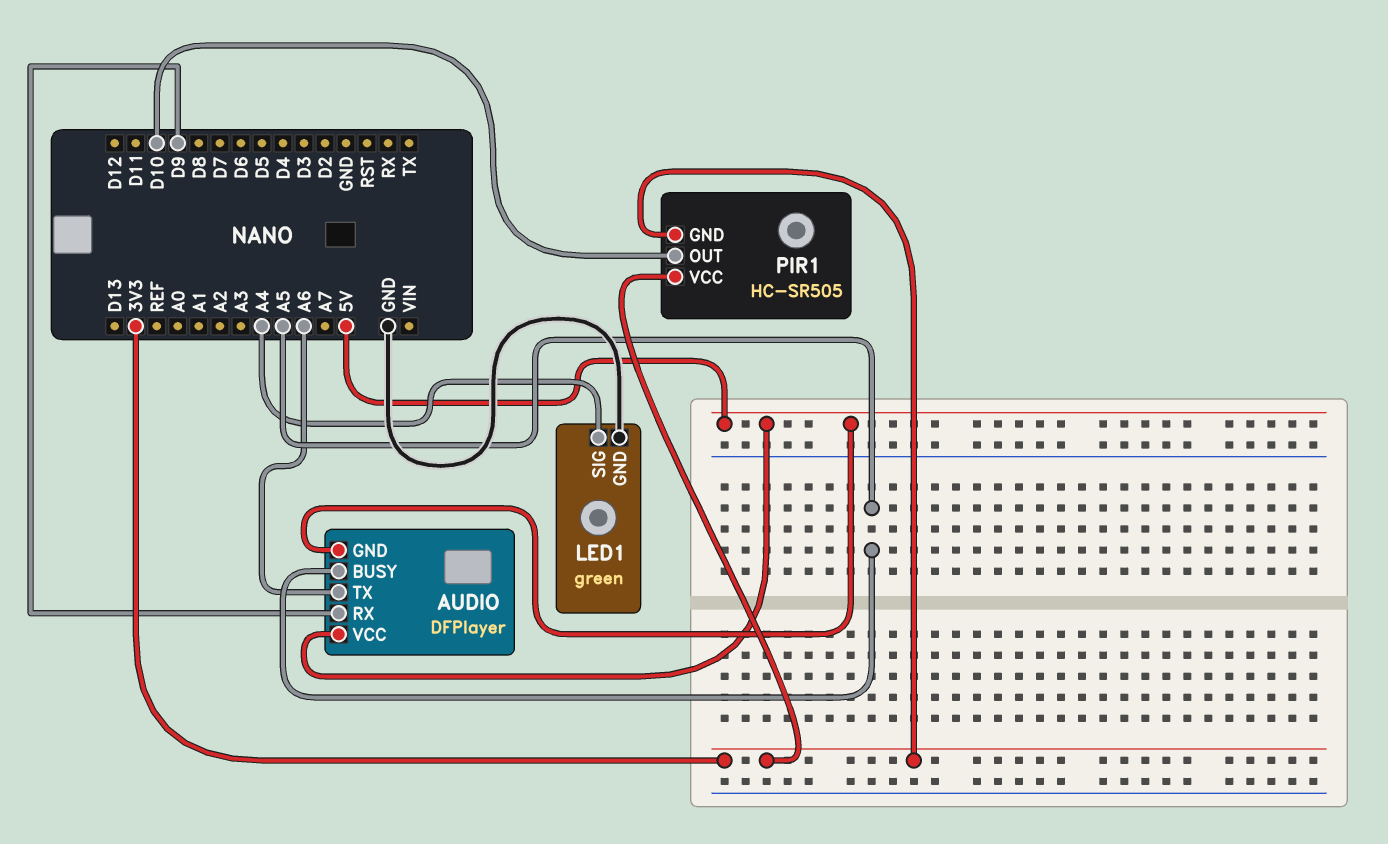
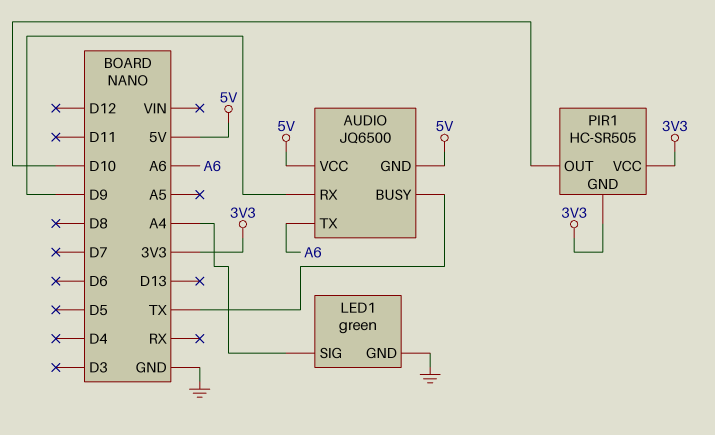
AUDIO: DFPlayer -> JQ6500
AUDIO pin BUSY: A5 -> TX

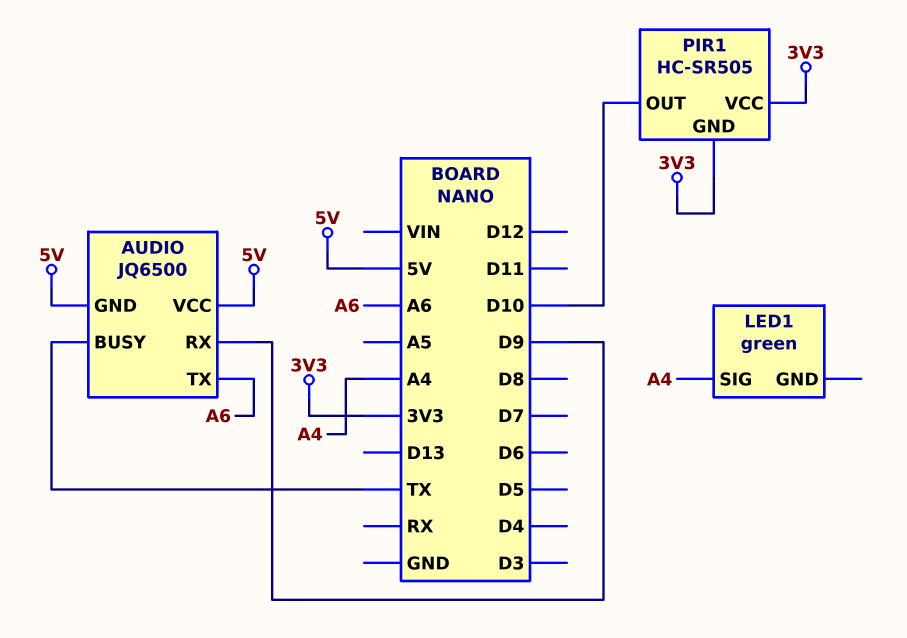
LED1 pin GND: GND -> none

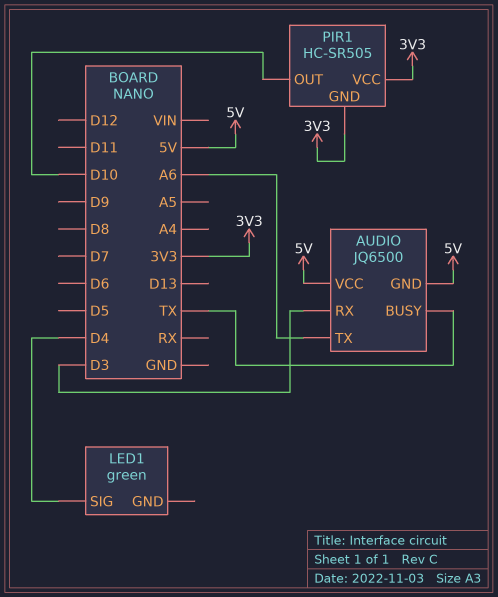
AUDIO pin RX: D9 -> D3
LED1 pin SIG: A4 -> D4

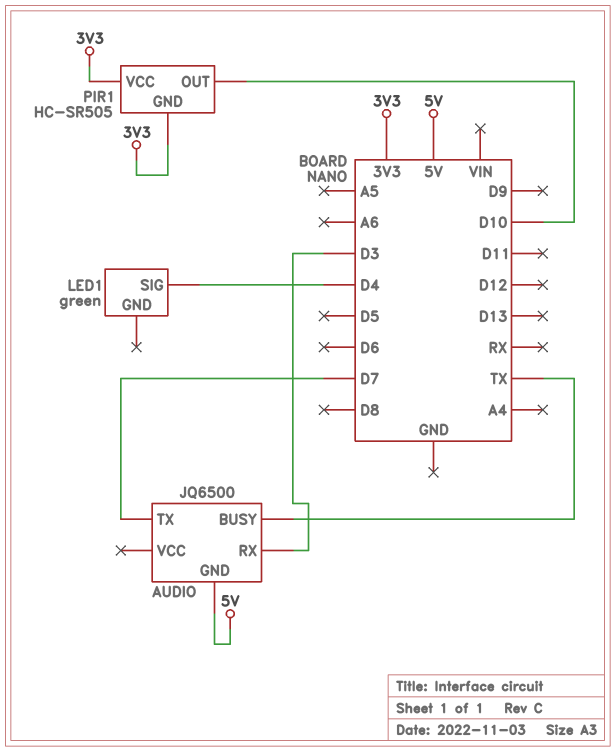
AUDIO pin TX: A6 -> D7
AUDIO pin VCC: 5V -> none

